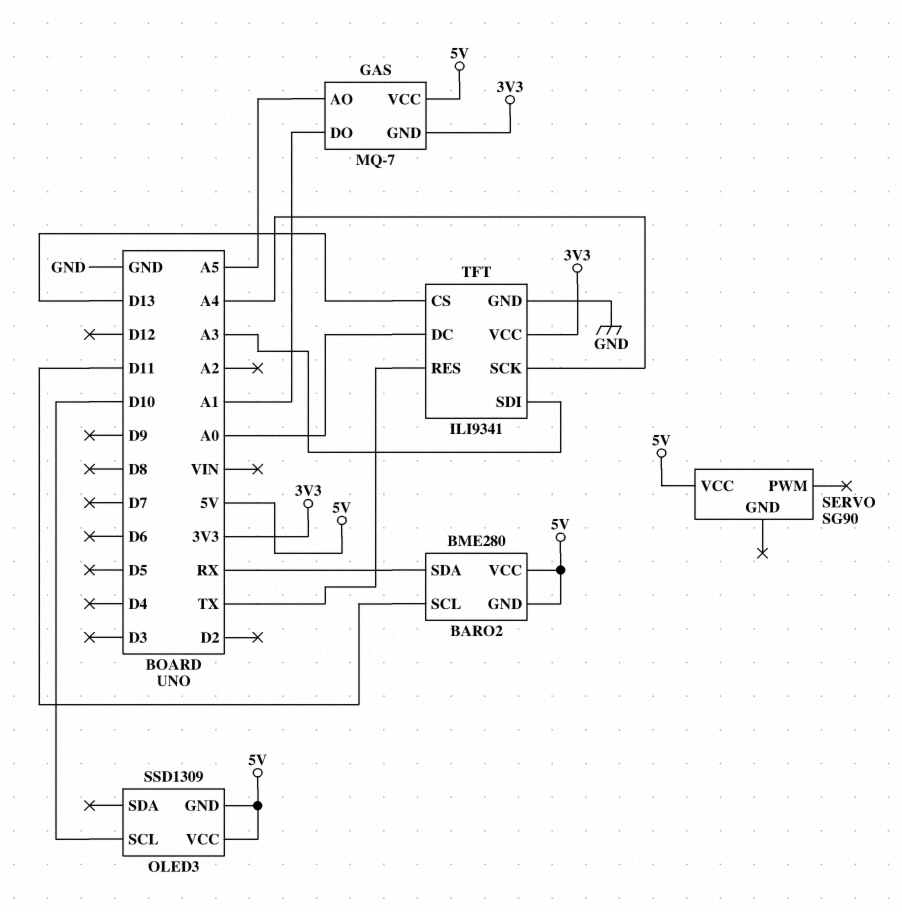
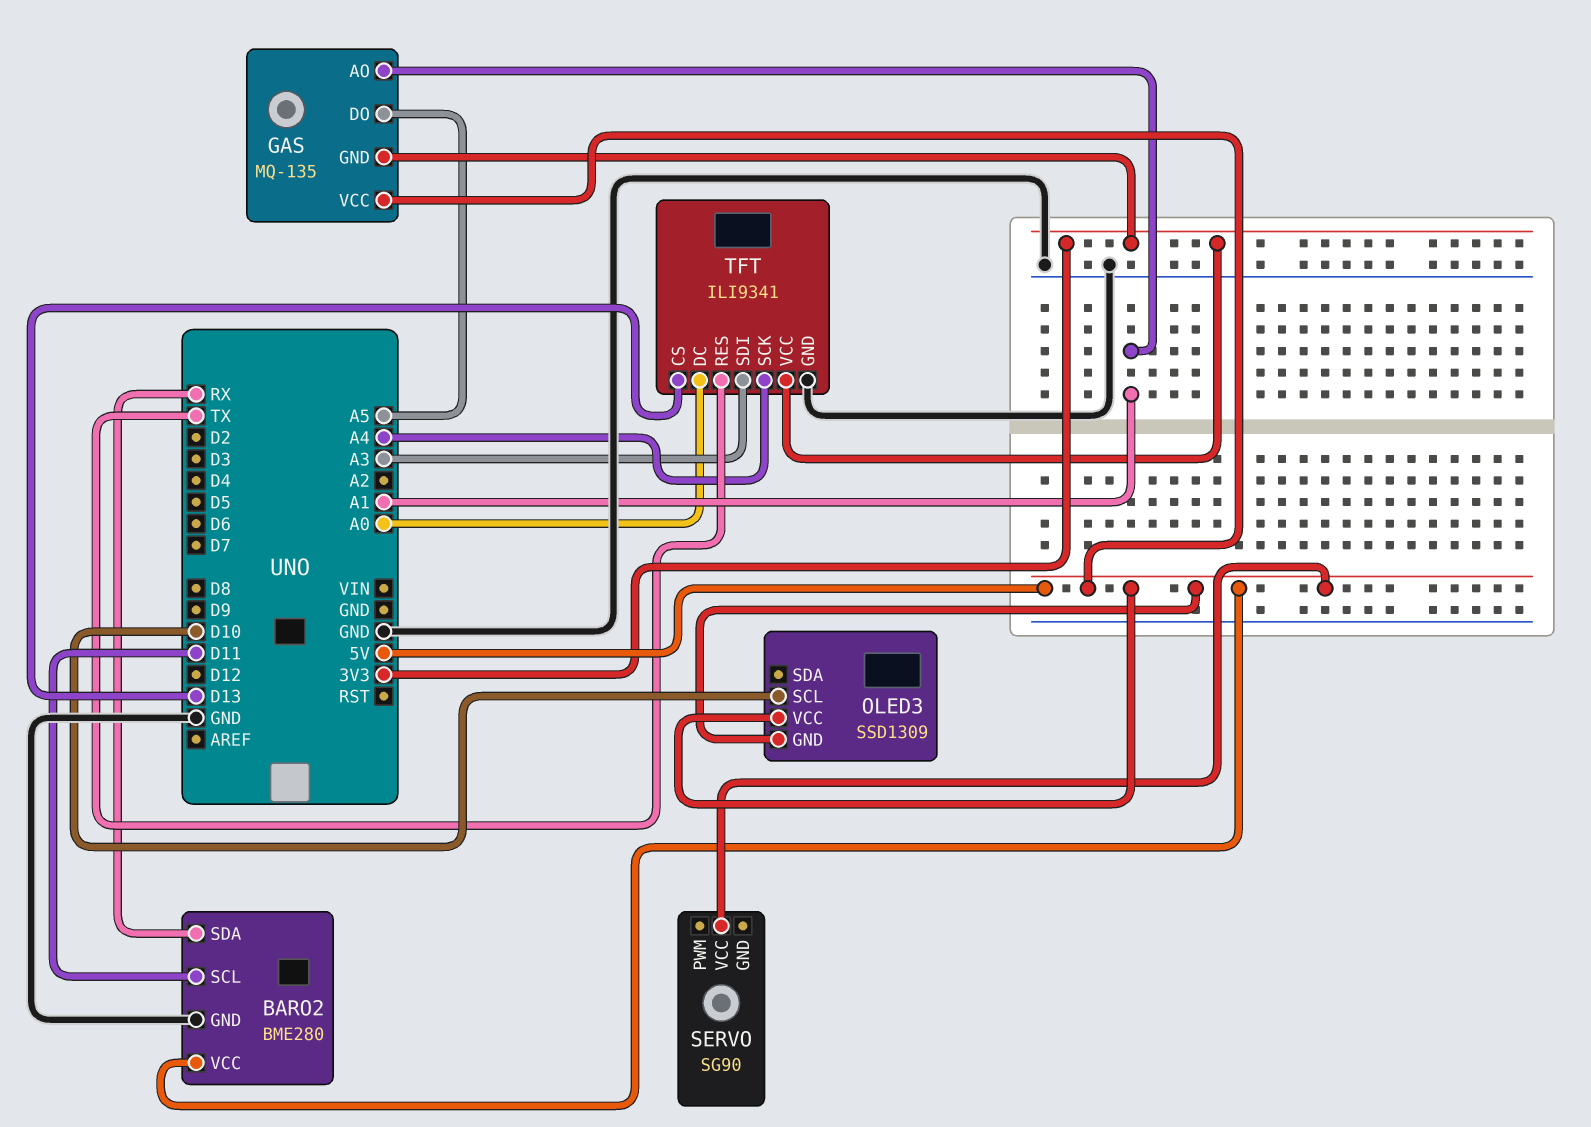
BARO2 pin GND: 5V -> GND
GAS: MQ-7 -> MQ-135
GAS pin AO: A5 -> A1
GAS pin DO: A1 -> A5

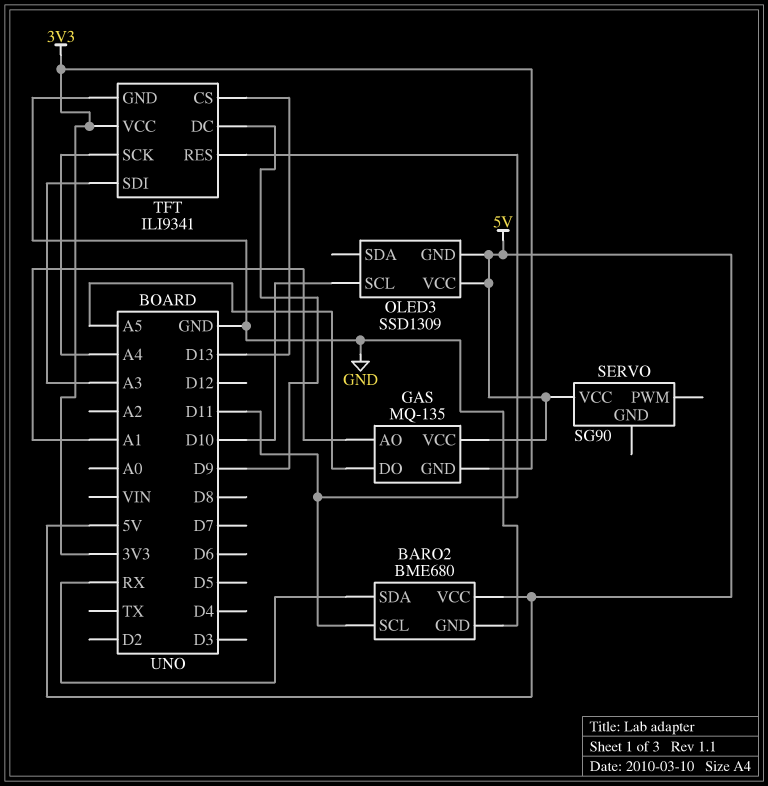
BARO2: BME280 -> BME680
TFT pin DC: A0 -> D9
TFT pin RES: TX -> D11

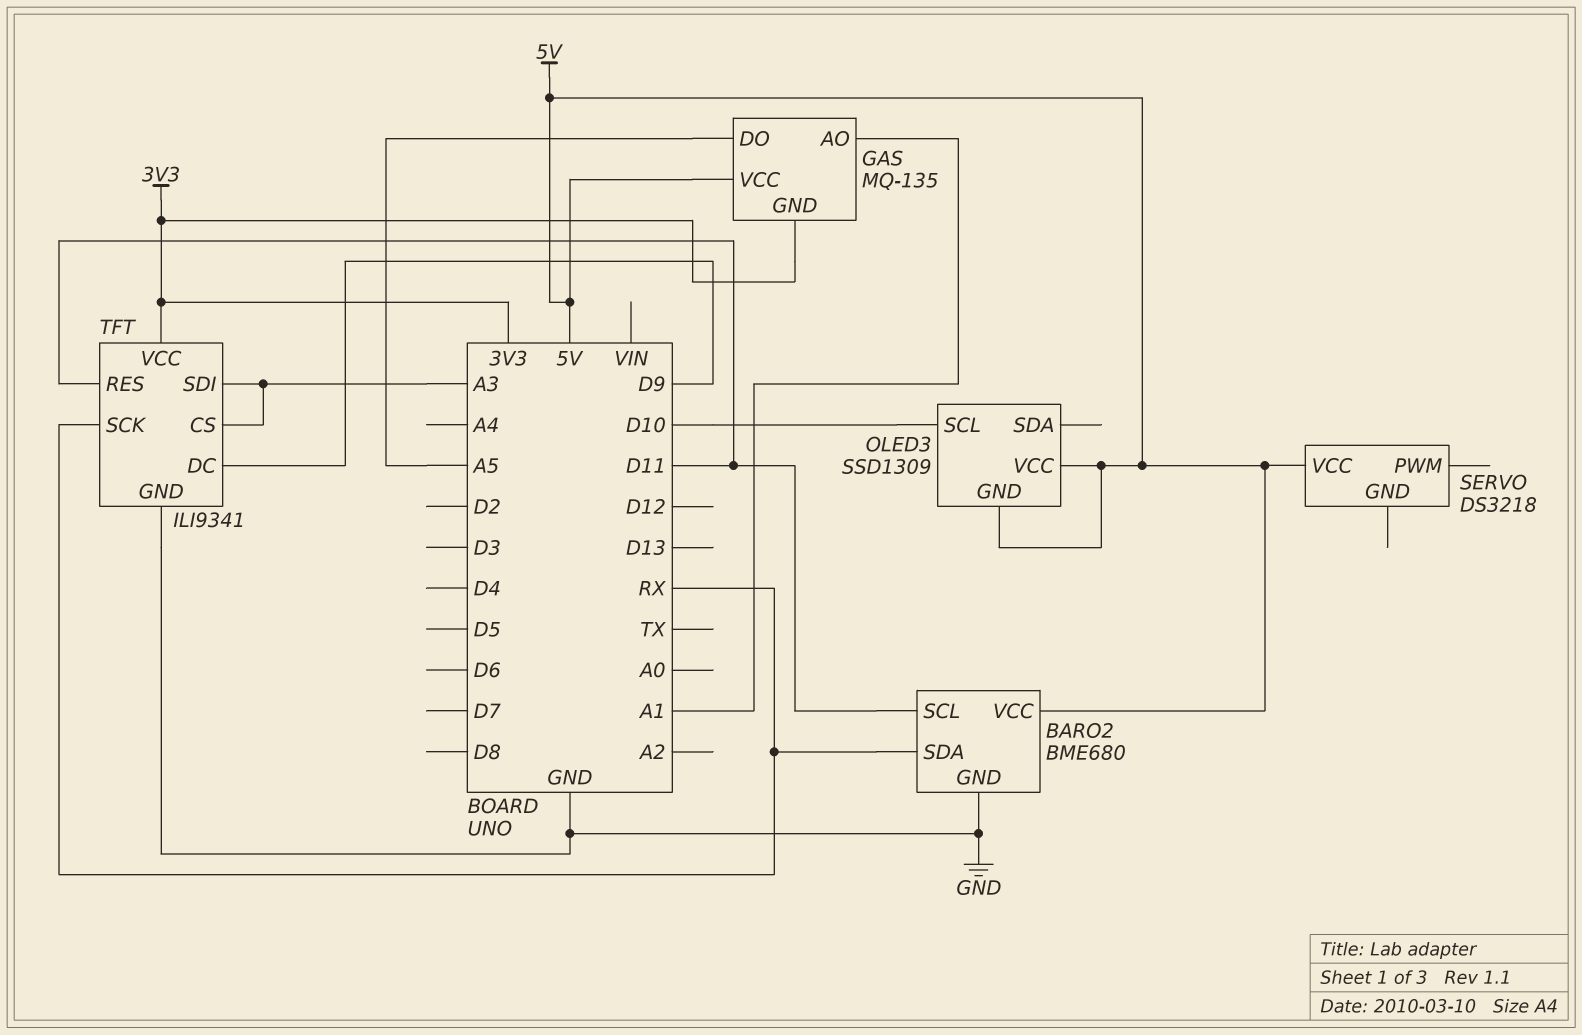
SERVO: SG90 -> DS3218
TFT pin CS: D13 -> A3
TFT pin SCK: A4 -> RX

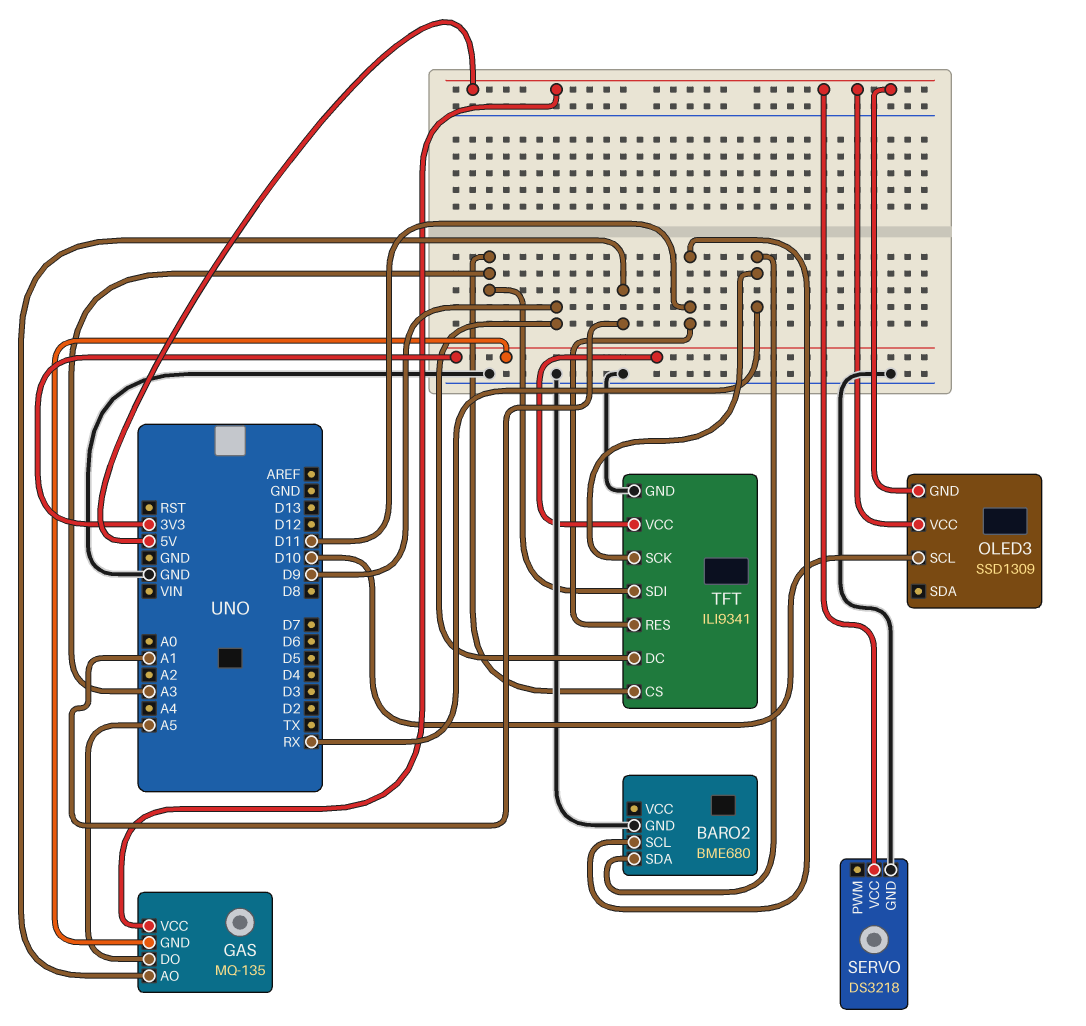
BARO2 pin VCC: 5V -> none
SERVO pin GND: none -> GND

